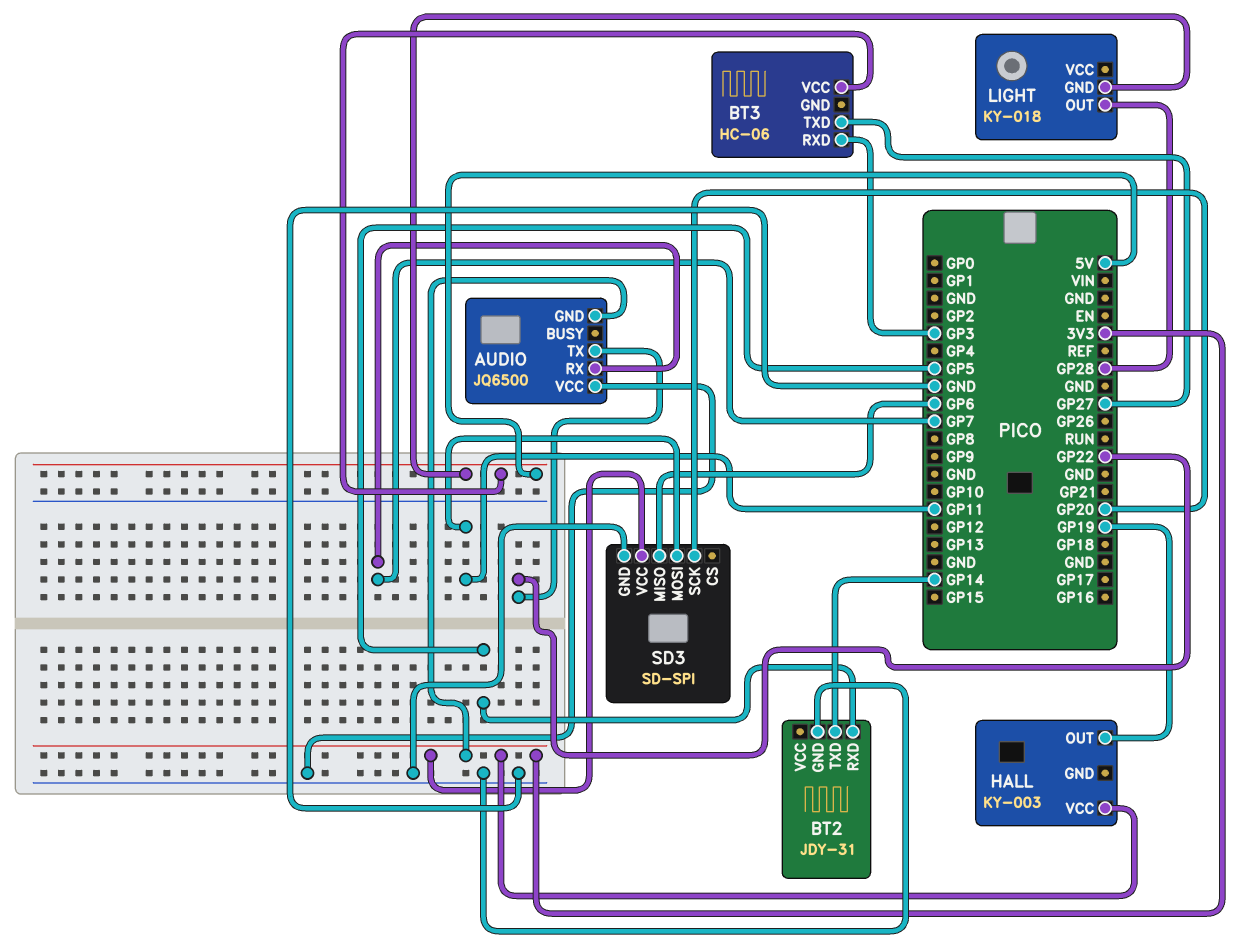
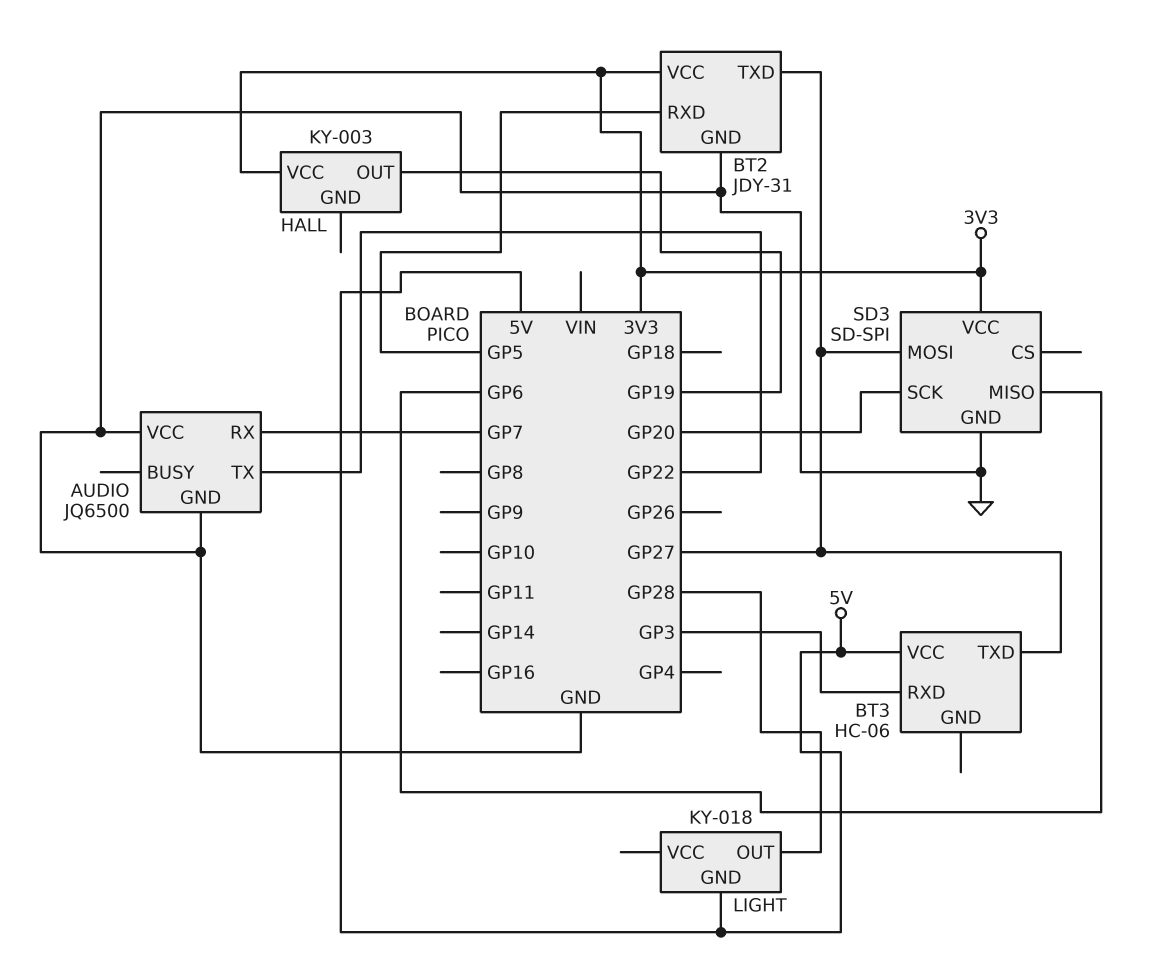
AUDIO pin GND: 3V3 -> GND
BT2 pin TXD: GP14 -> GP27
BT2 pin VCC: none -> 3V3
SD3 pin MOSI: GP11 -> GP27

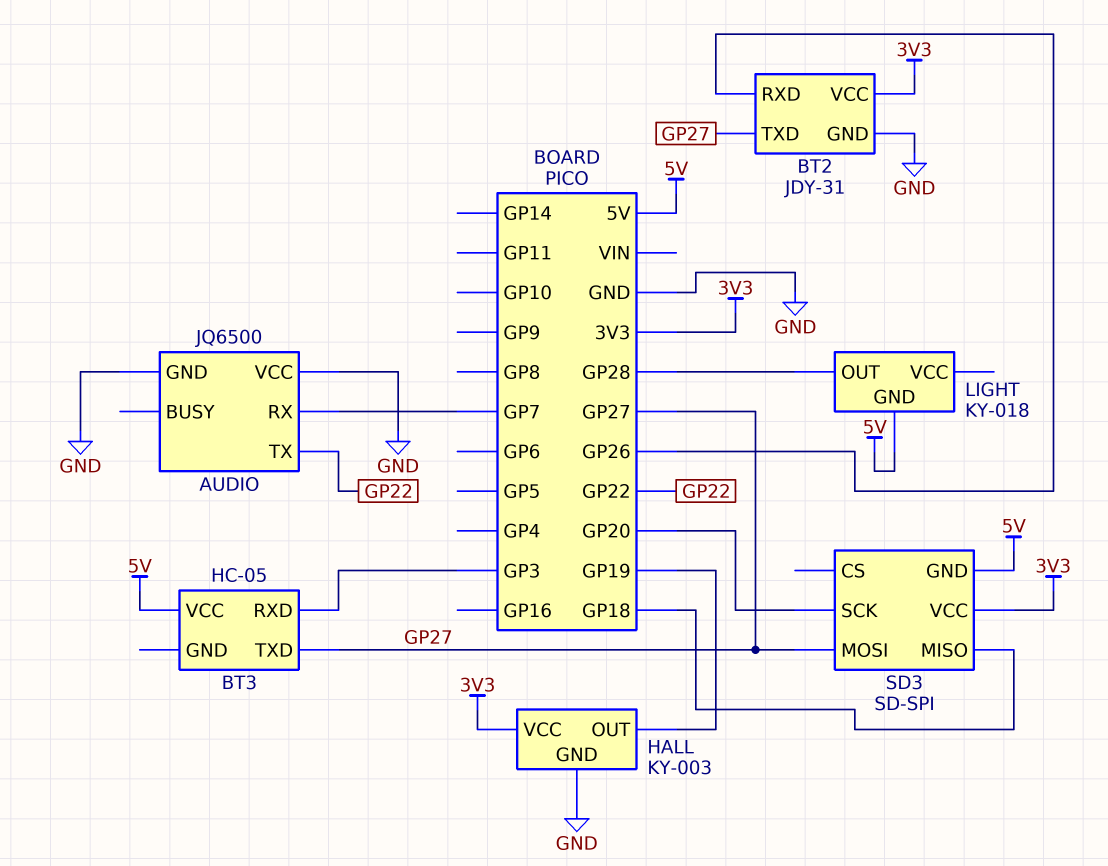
BT2 pin RXD: GP5 -> GP26
BT3: HC-06 -> HC-05
HALL pin GND: none -> GND
SD3 pin GND: GND -> 5V
SD3 pin MISO: GP6 -> GP18

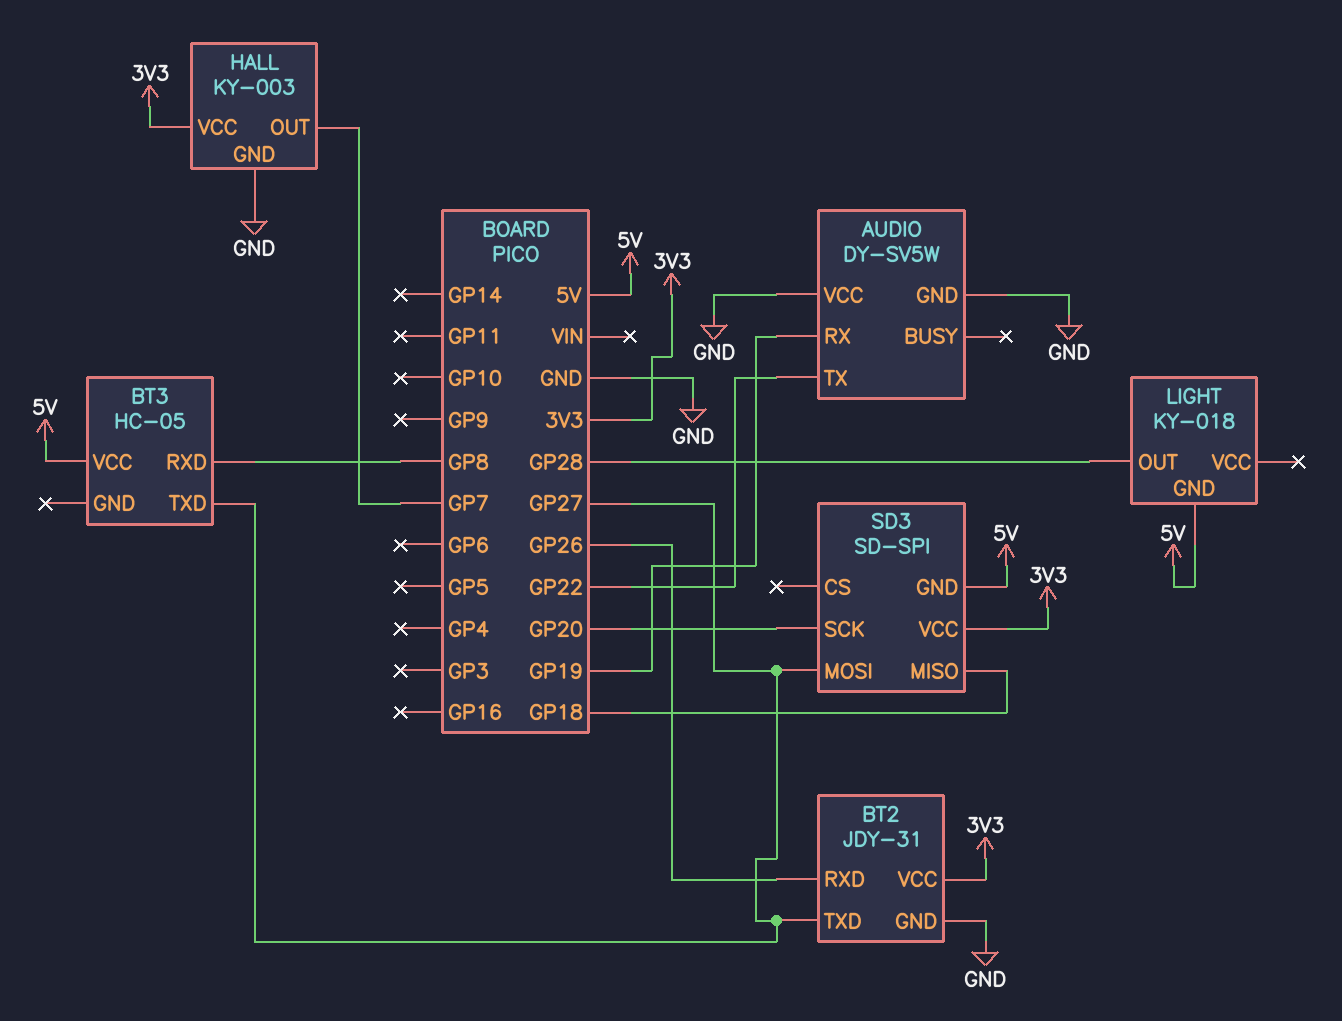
AUDIO: JQ6500 -> DY-SV5W
AUDIO pin RX: GP7 -> GP19
BT3 pin RXD: GP3 -> GP8
HALL pin OUT: GP19 -> GP7

